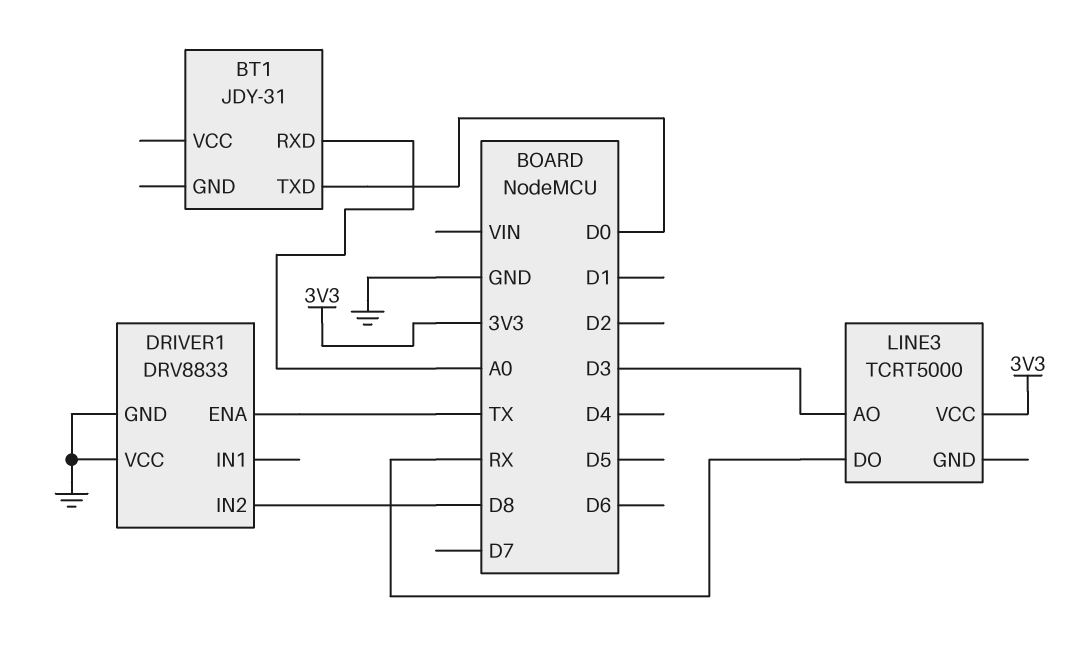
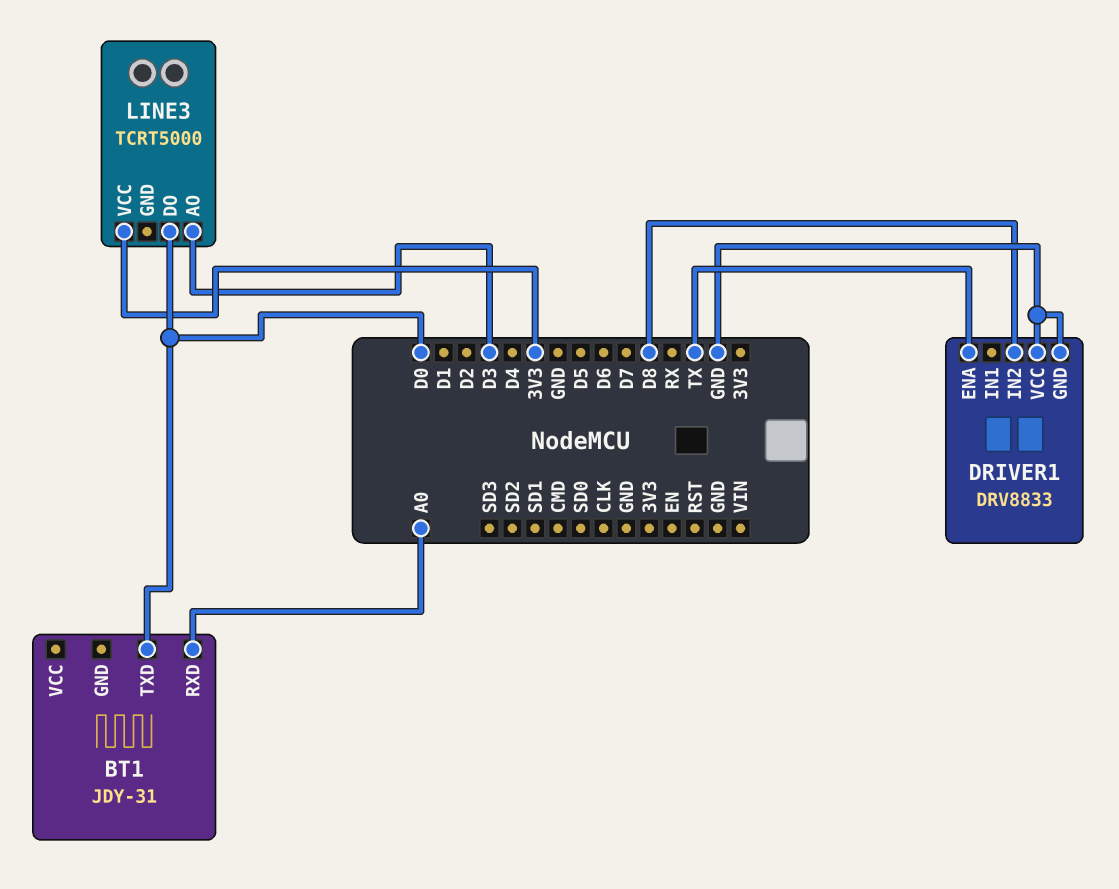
LINE3 pin DO: RX -> D0

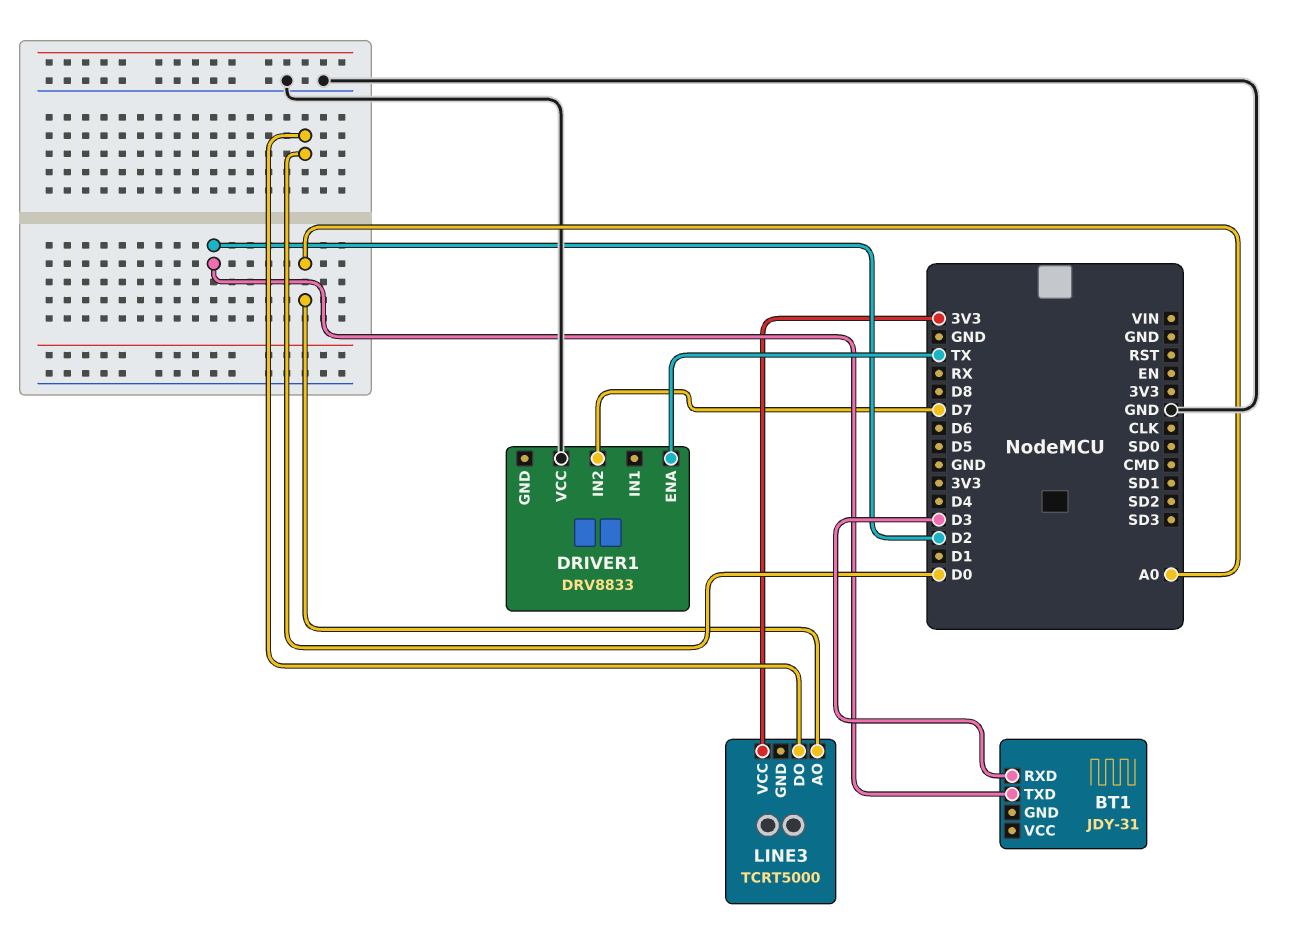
BT1 pin RXD: A0 -> D3
BT1 pin TXD: D0 -> D2
DRIVER1 pin GND: GND -> none
DRIVER1 pin IN2: D8 -> D7
LINE3 pin AO: D3 -> A0

